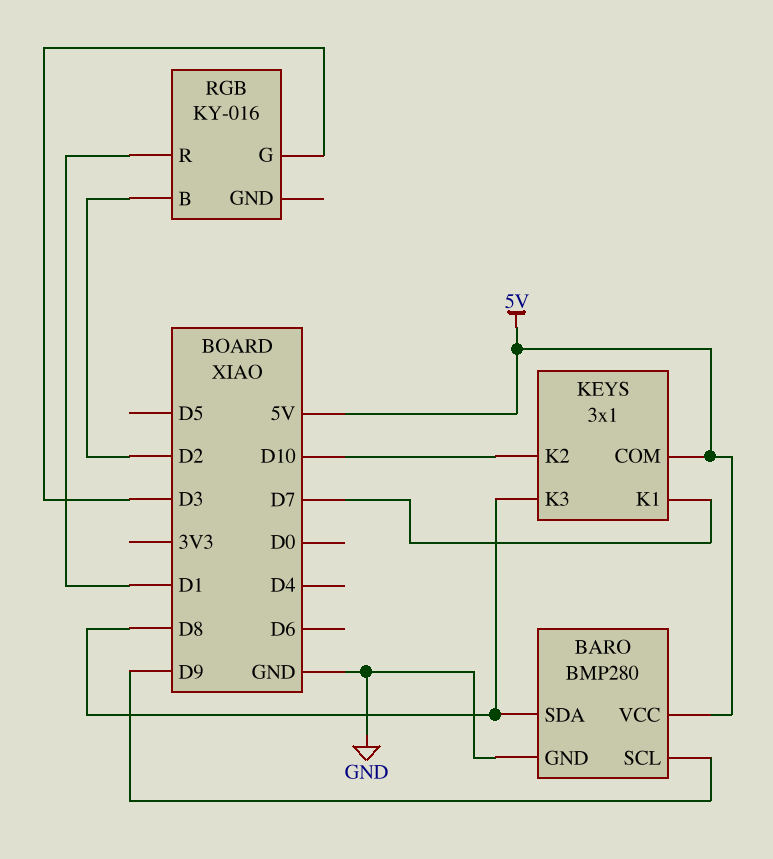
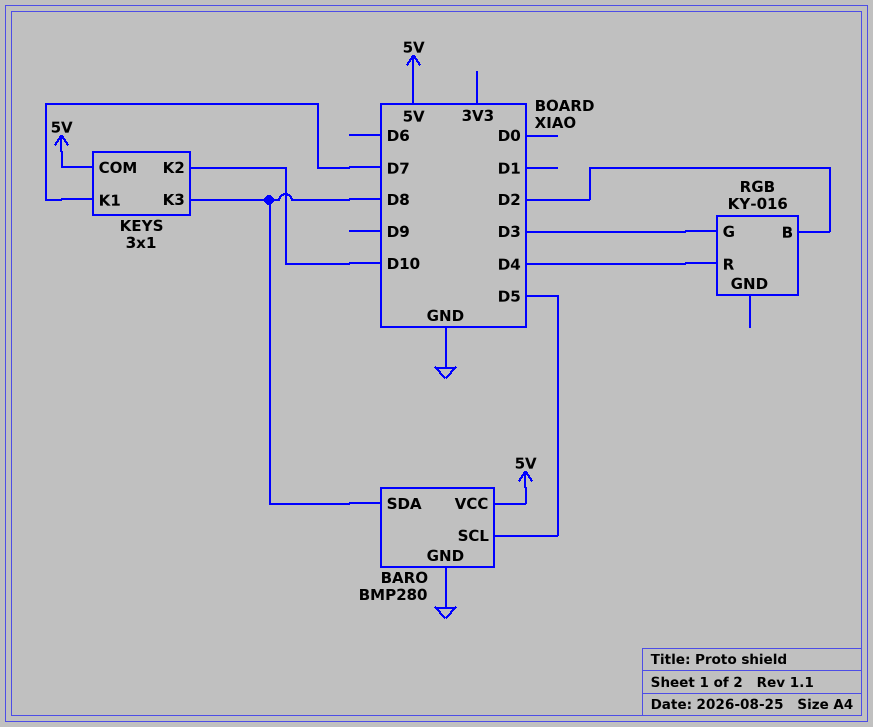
BARO pin SCL: D9 -> D5
RGB pin R: D1 -> D4

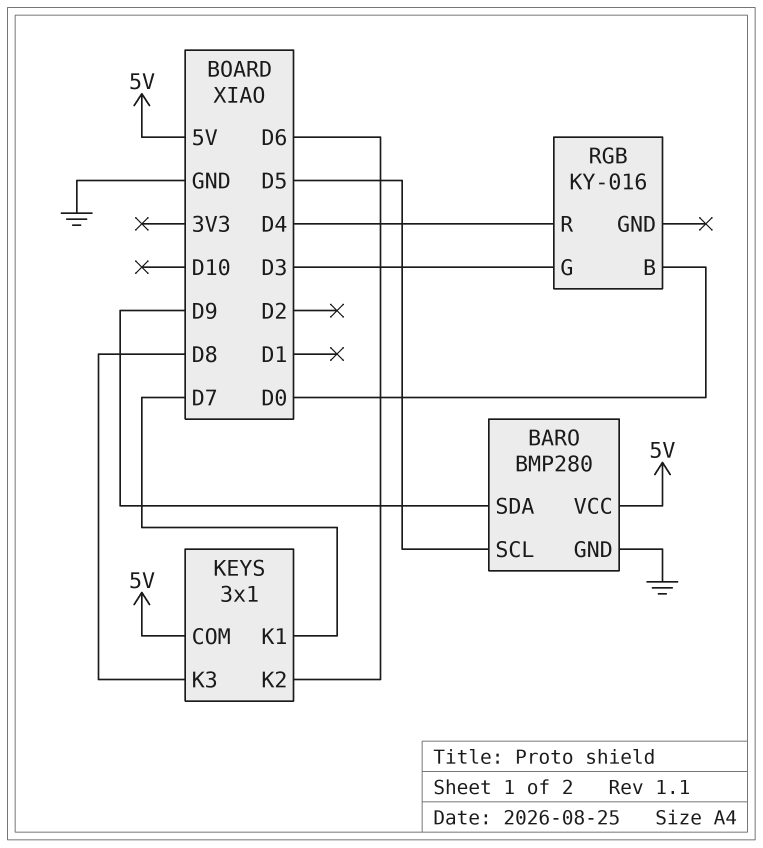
BARO pin SDA: D8 -> D9
KEYS pin K2: D10 -> D6
RGB pin B: D2 -> D0

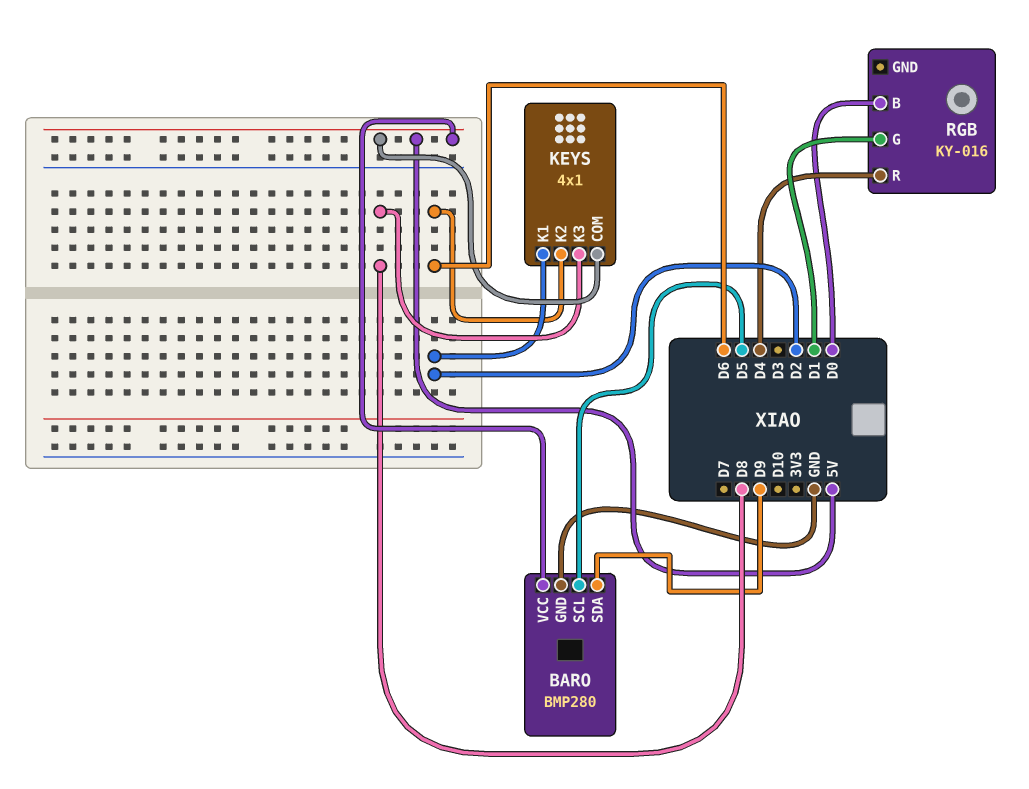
KEYS: 3x1 -> 4x1
KEYS pin K1: D7 -> D2
RGB pin G: D3 -> D1

